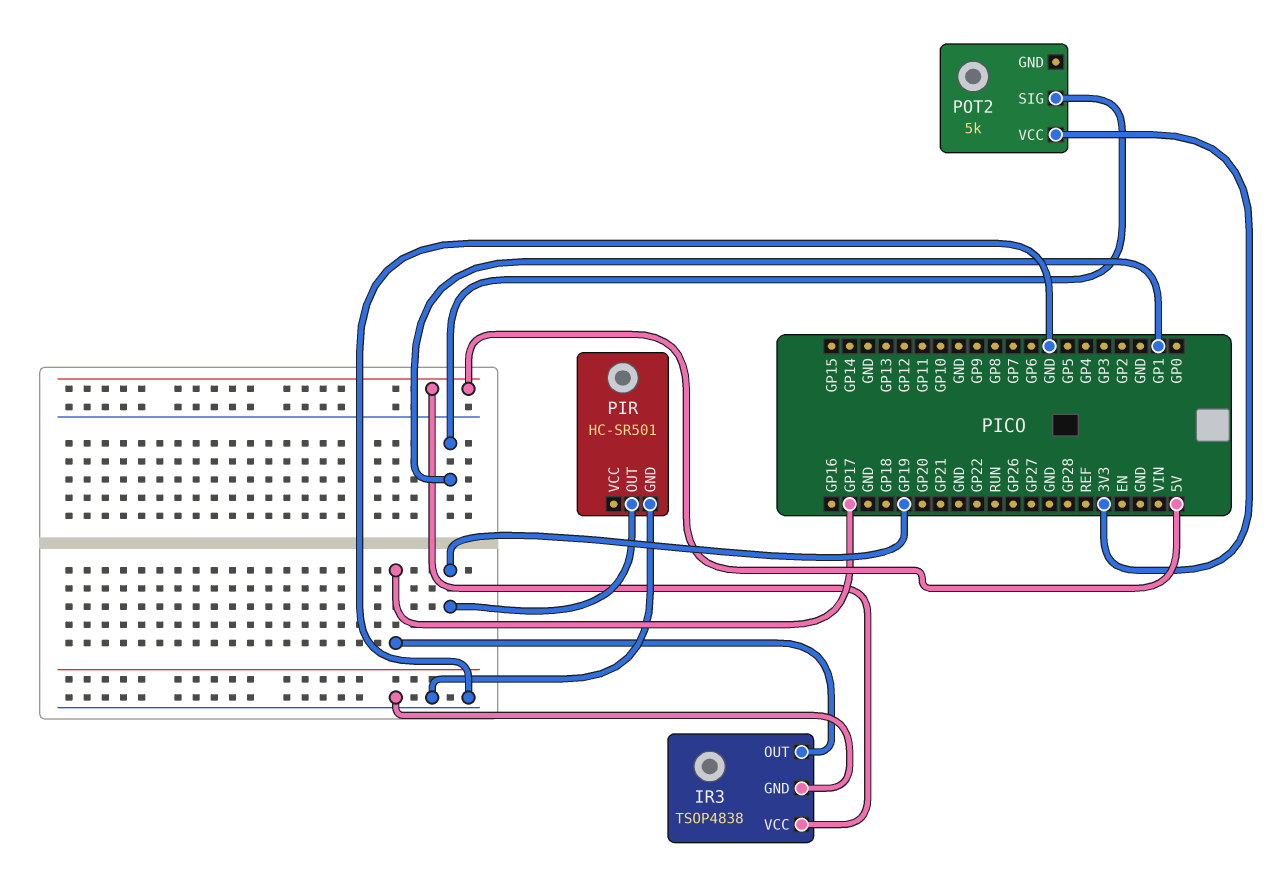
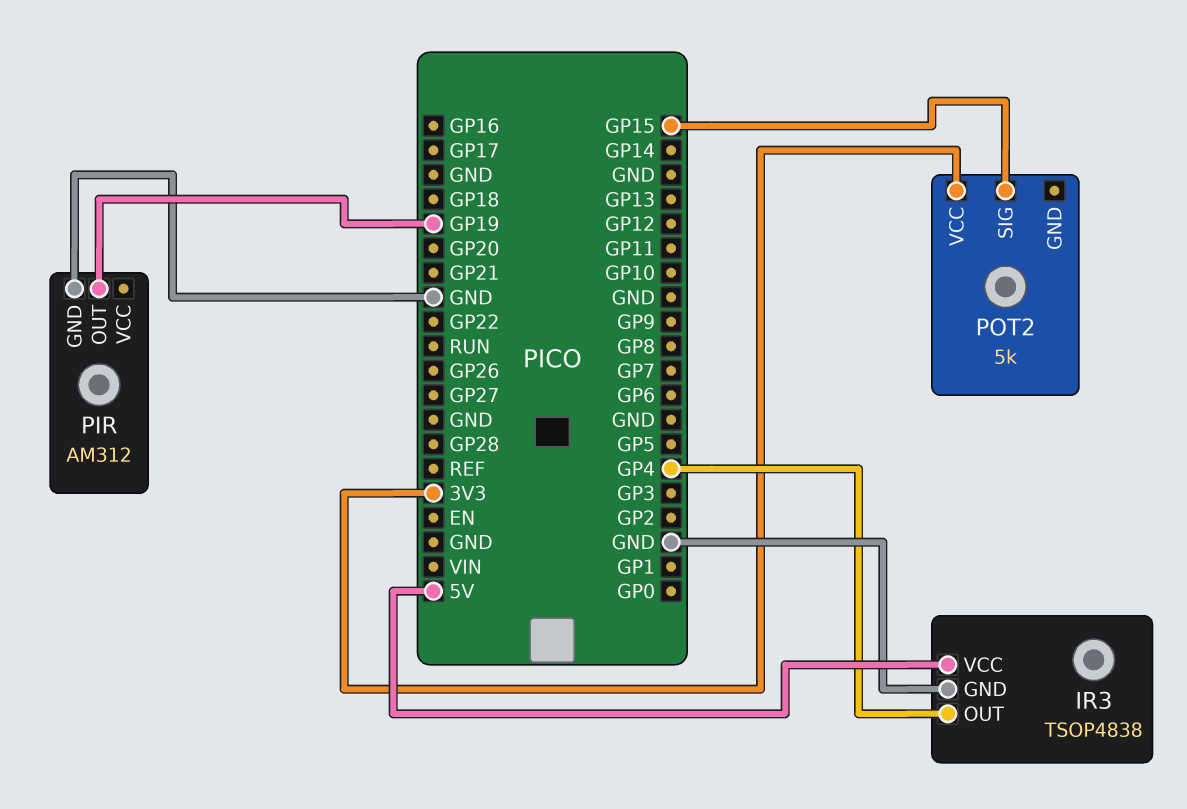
IR3 pin OUT: GP17 -> GP4
PIR: HC-SR501 -> AM312
POT2 pin SIG: GP1 -> GP15

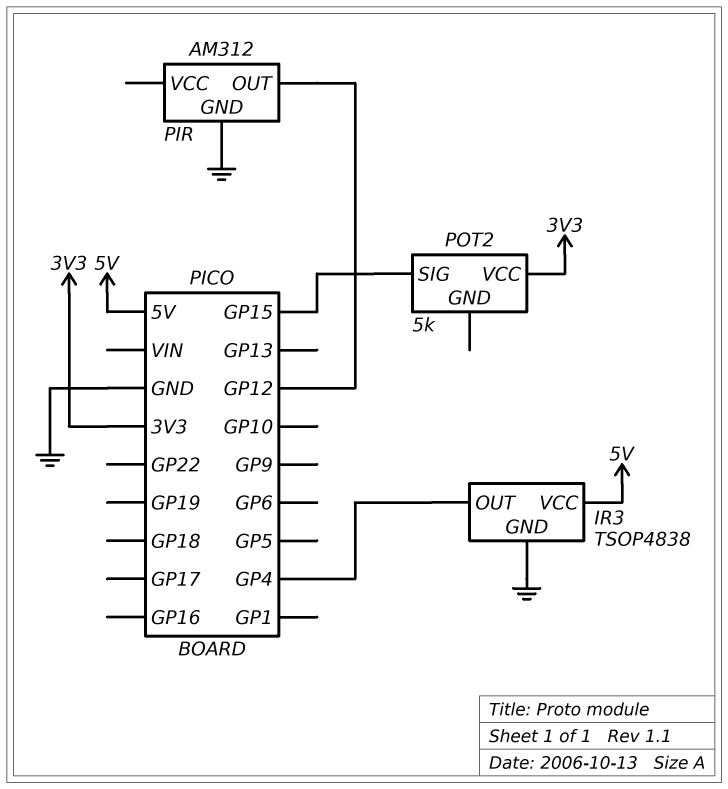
PIR pin OUT: GP19 -> GP12

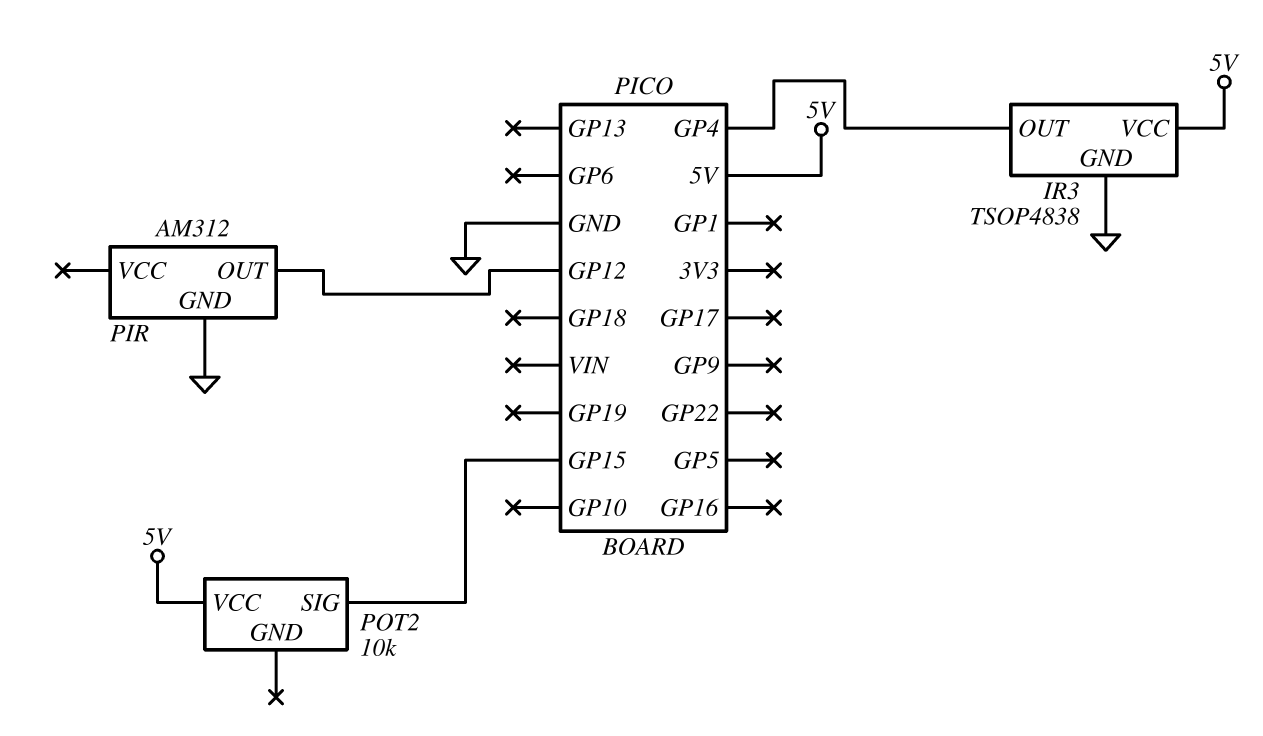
POT2: 5k -> 10k
POT2 pin VCC: 3V3 -> 5V

